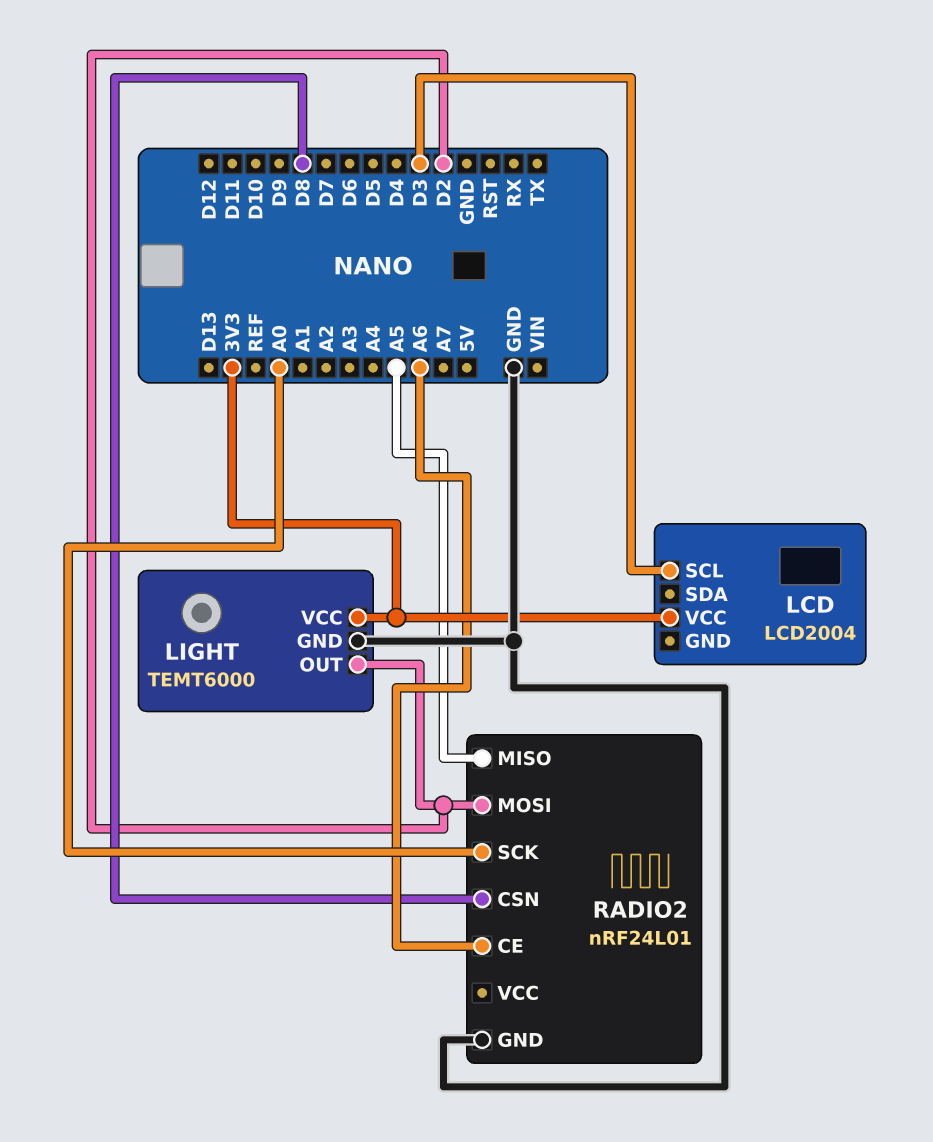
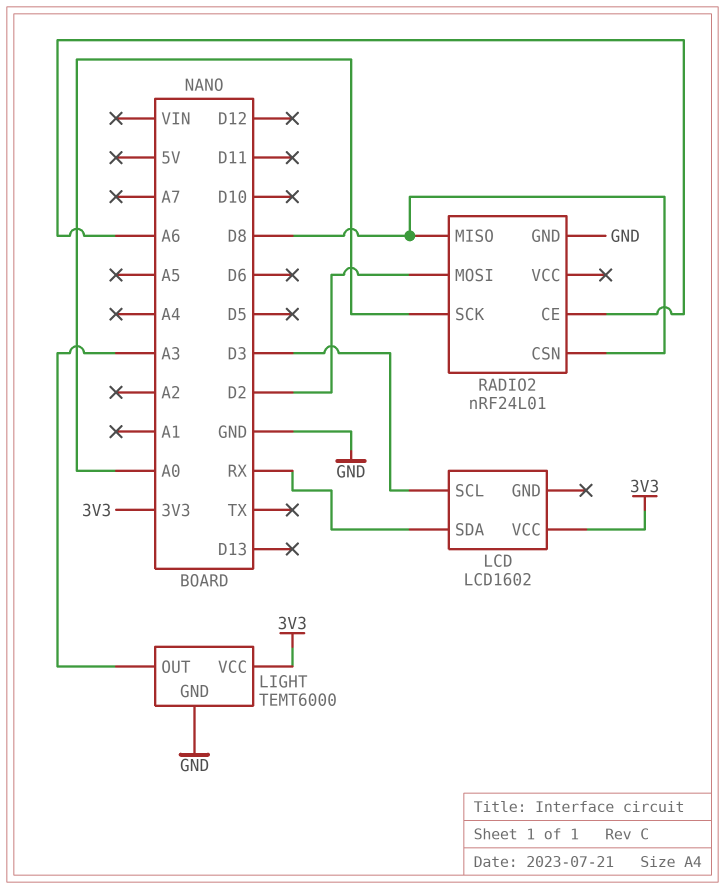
LCD: LCD2004 -> LCD1602
LCD pin SDA: none -> RX
LIGHT pin OUT: D2 -> A3
RADIO2 pin MISO: A5 -> D8

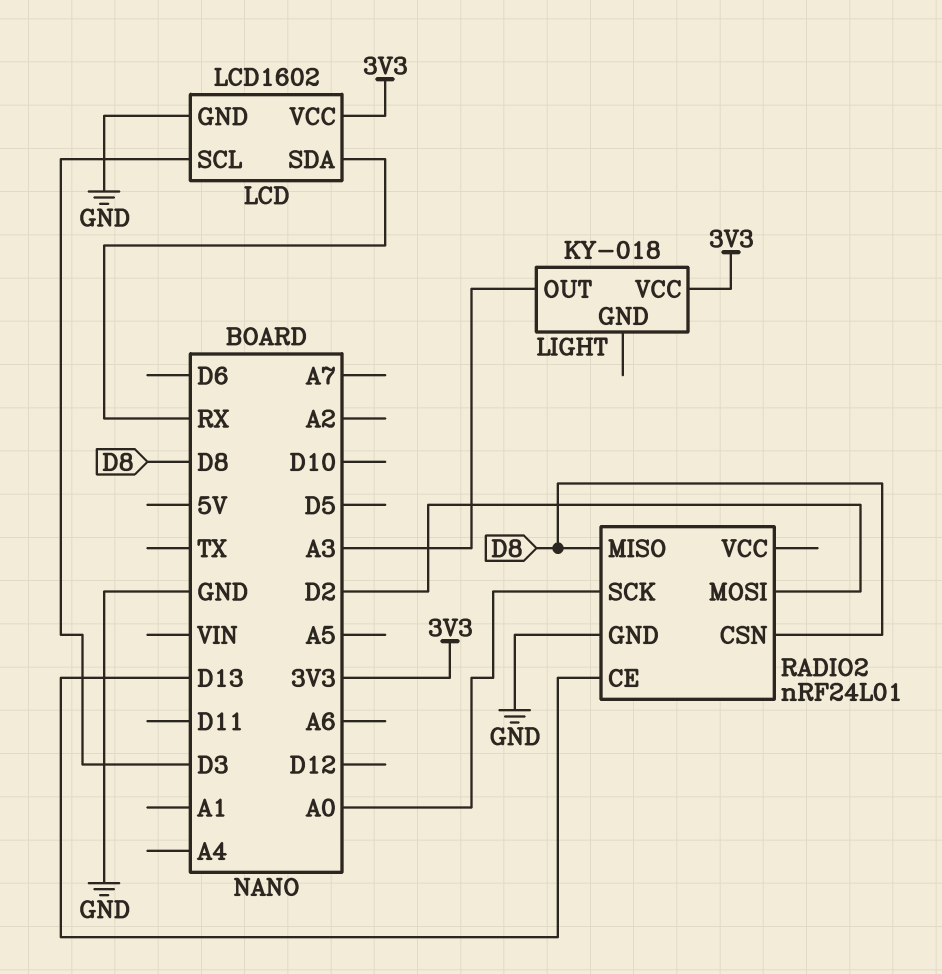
LCD pin GND: none -> GND
LIGHT: TEMT6000 -> KY-018
LIGHT pin GND: GND -> none
RADIO2 pin CE: A6 -> D13

